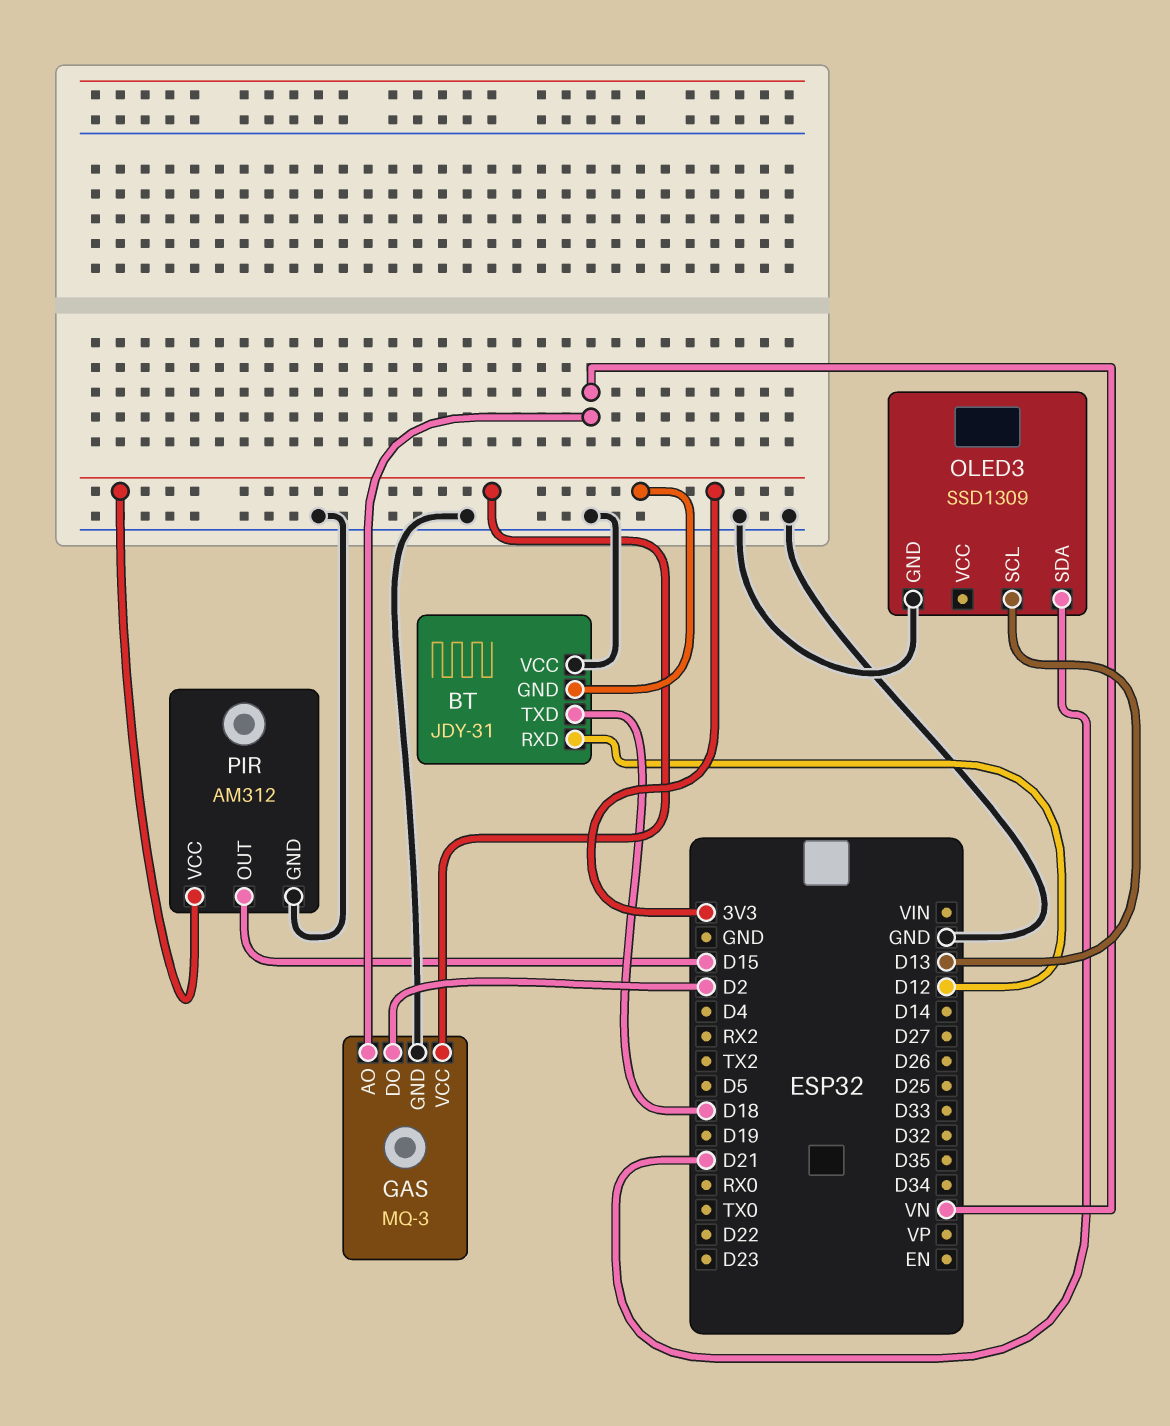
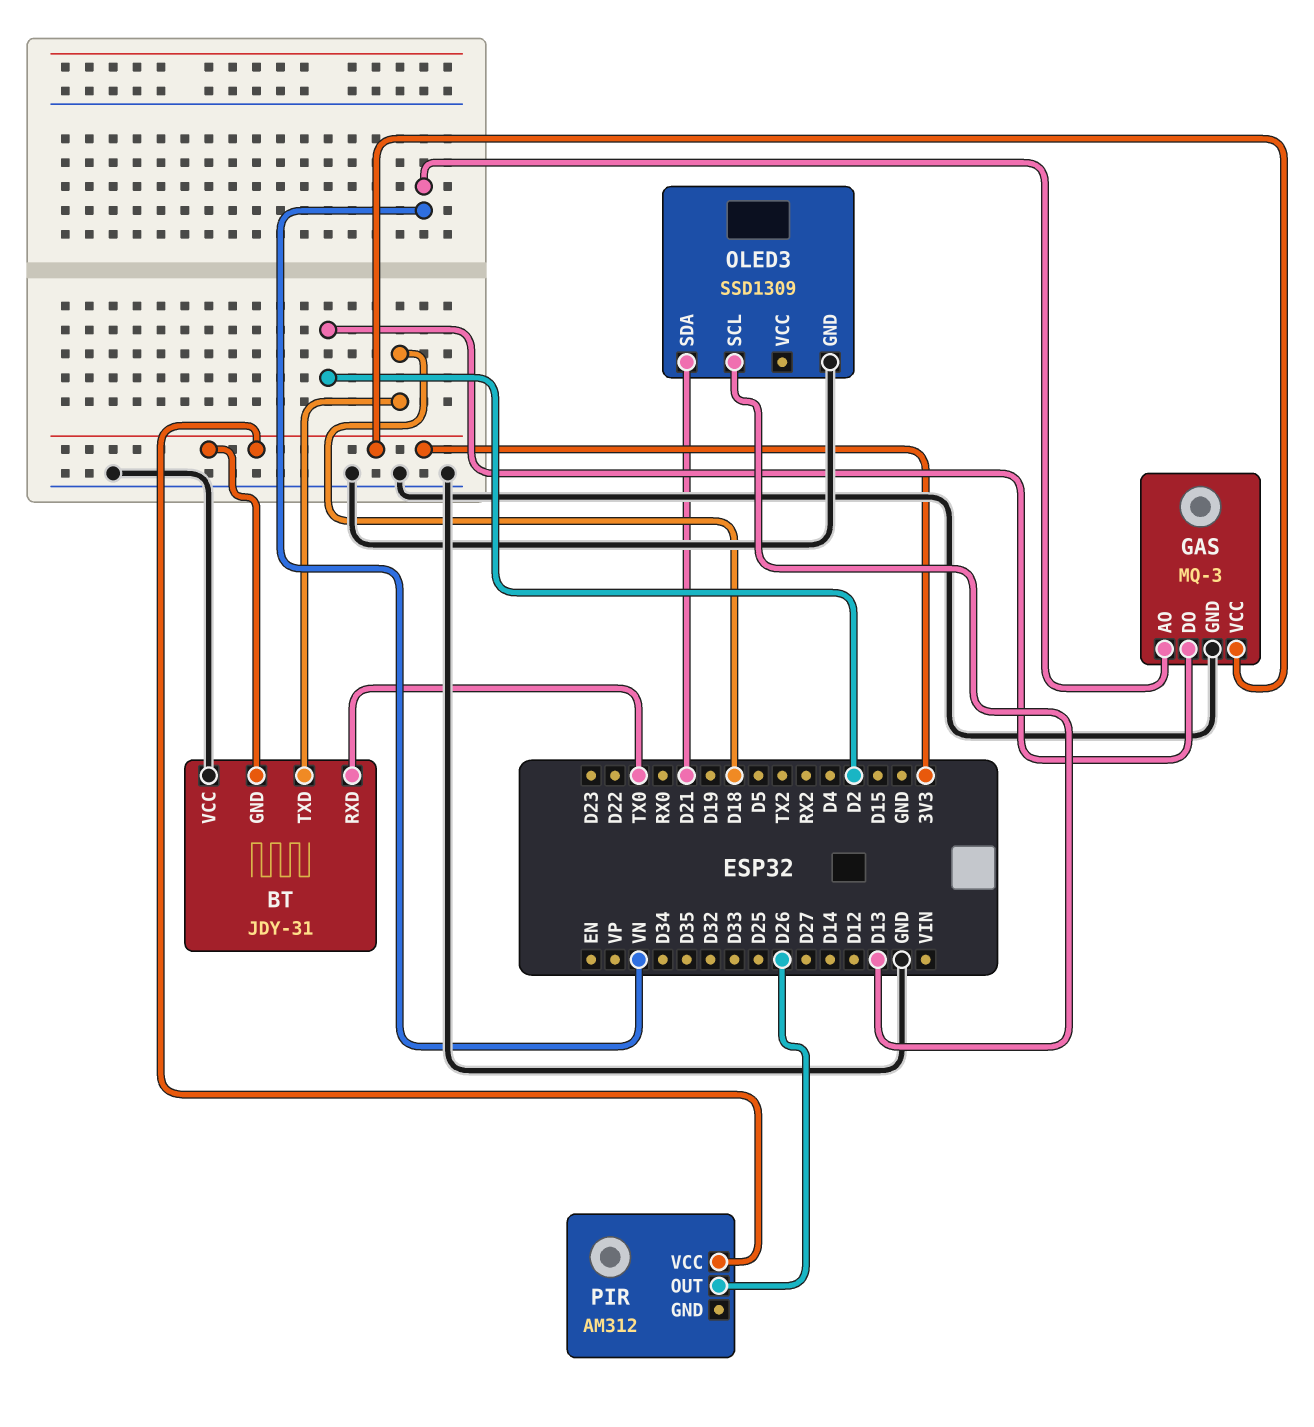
BT pin RXD: D12 -> TX0
PIR pin GND: GND -> none
PIR pin OUT: D15 -> D26

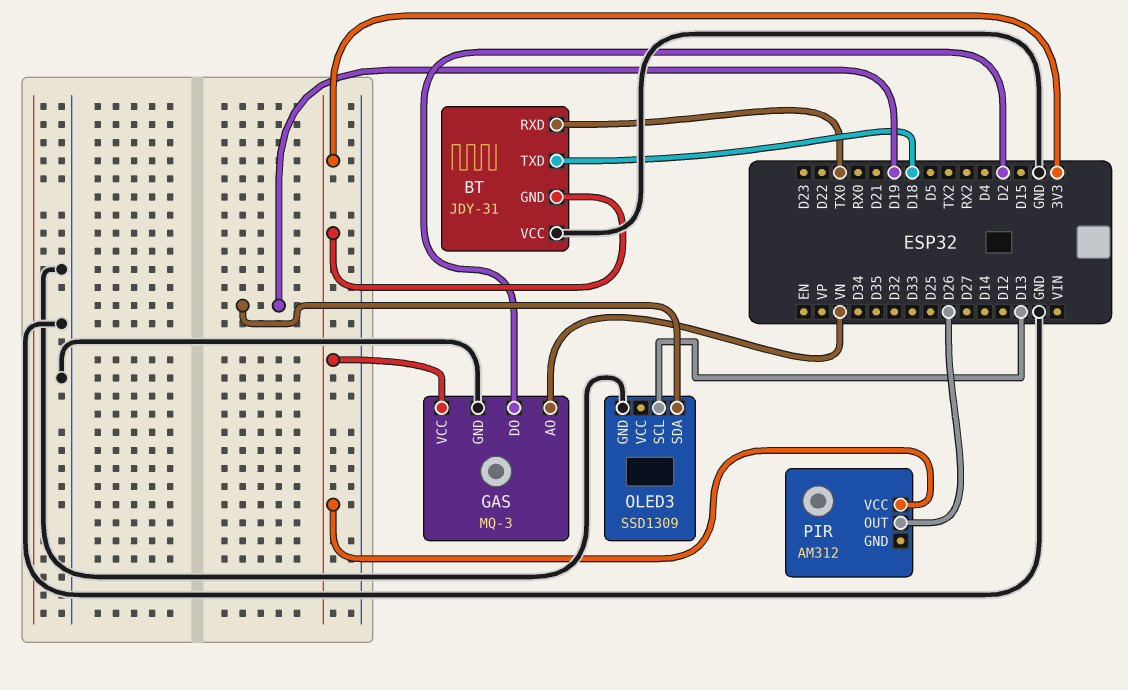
OLED3 pin SDA: D21 -> D19

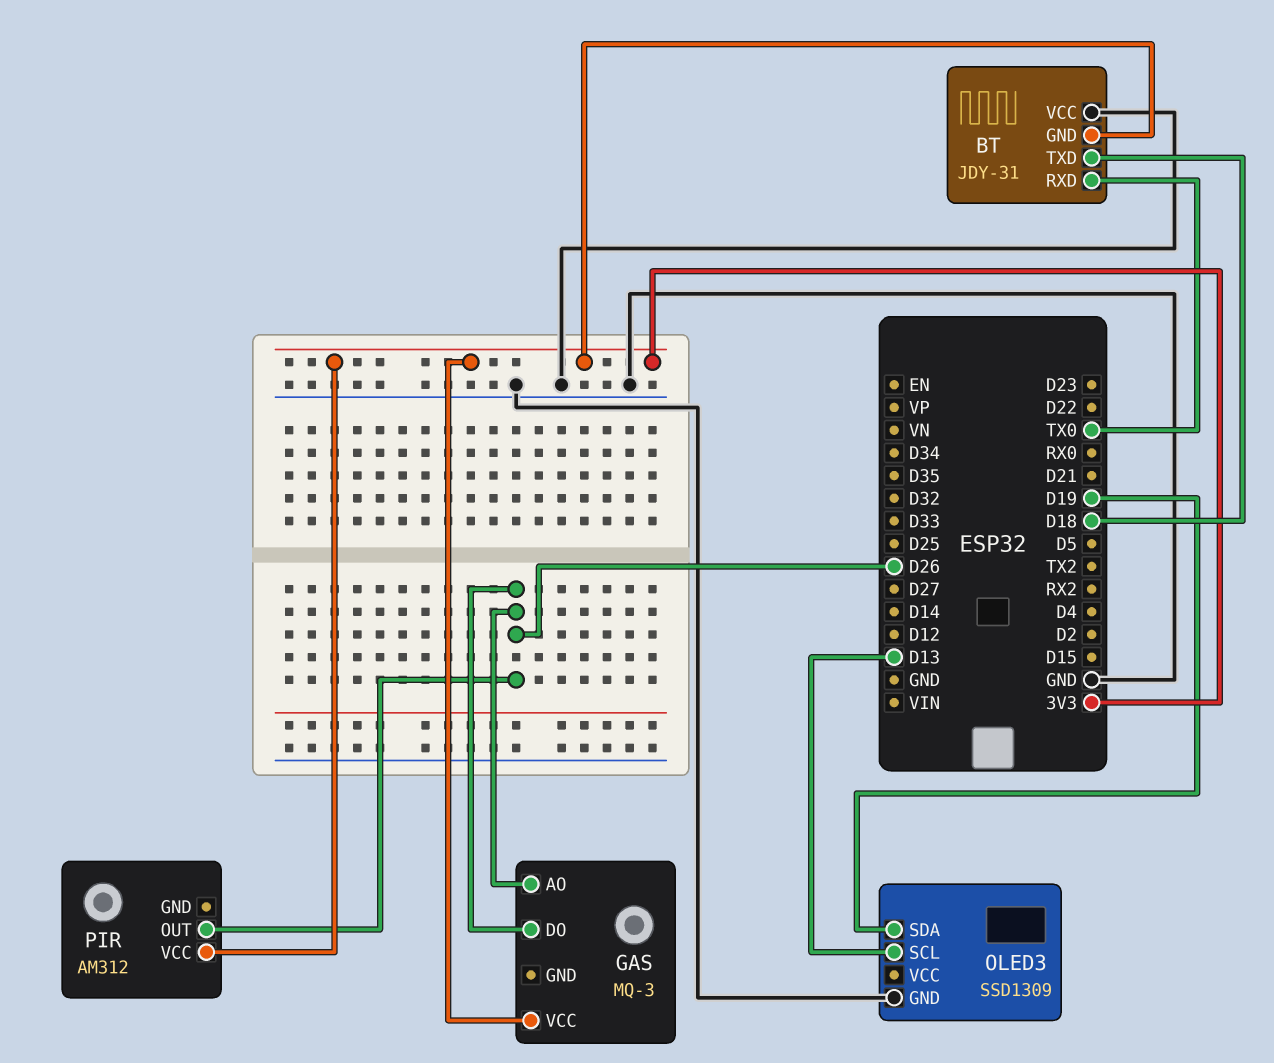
GAS pin AO: VN -> D26
GAS pin DO: D2 -> D26
GAS pin GND: GND -> none

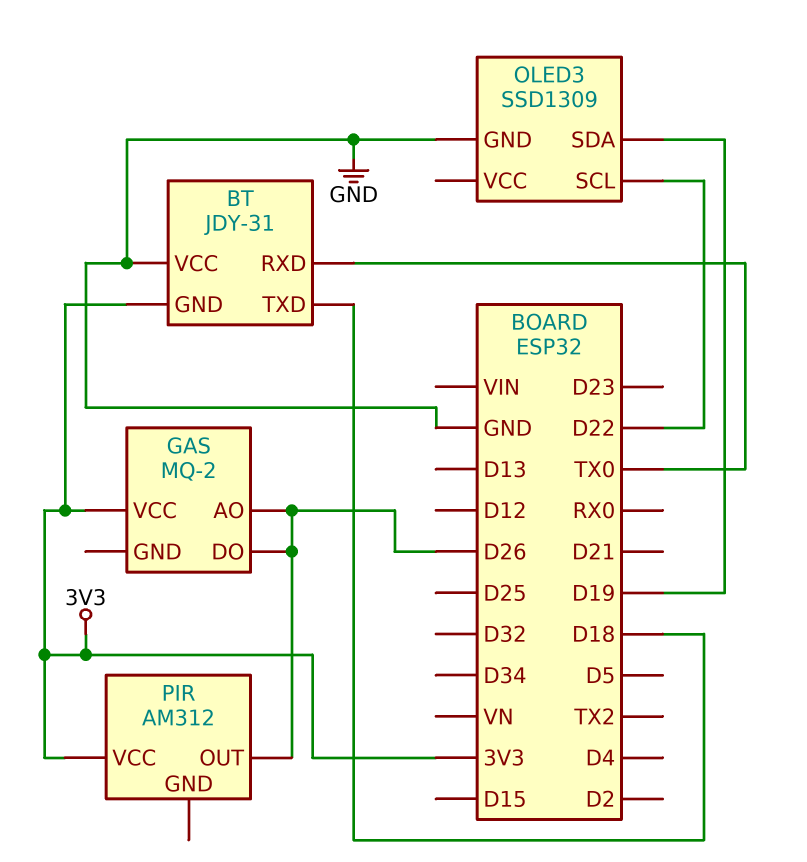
GAS: MQ-3 -> MQ-2
OLED3 pin SCL: D13 -> D22

